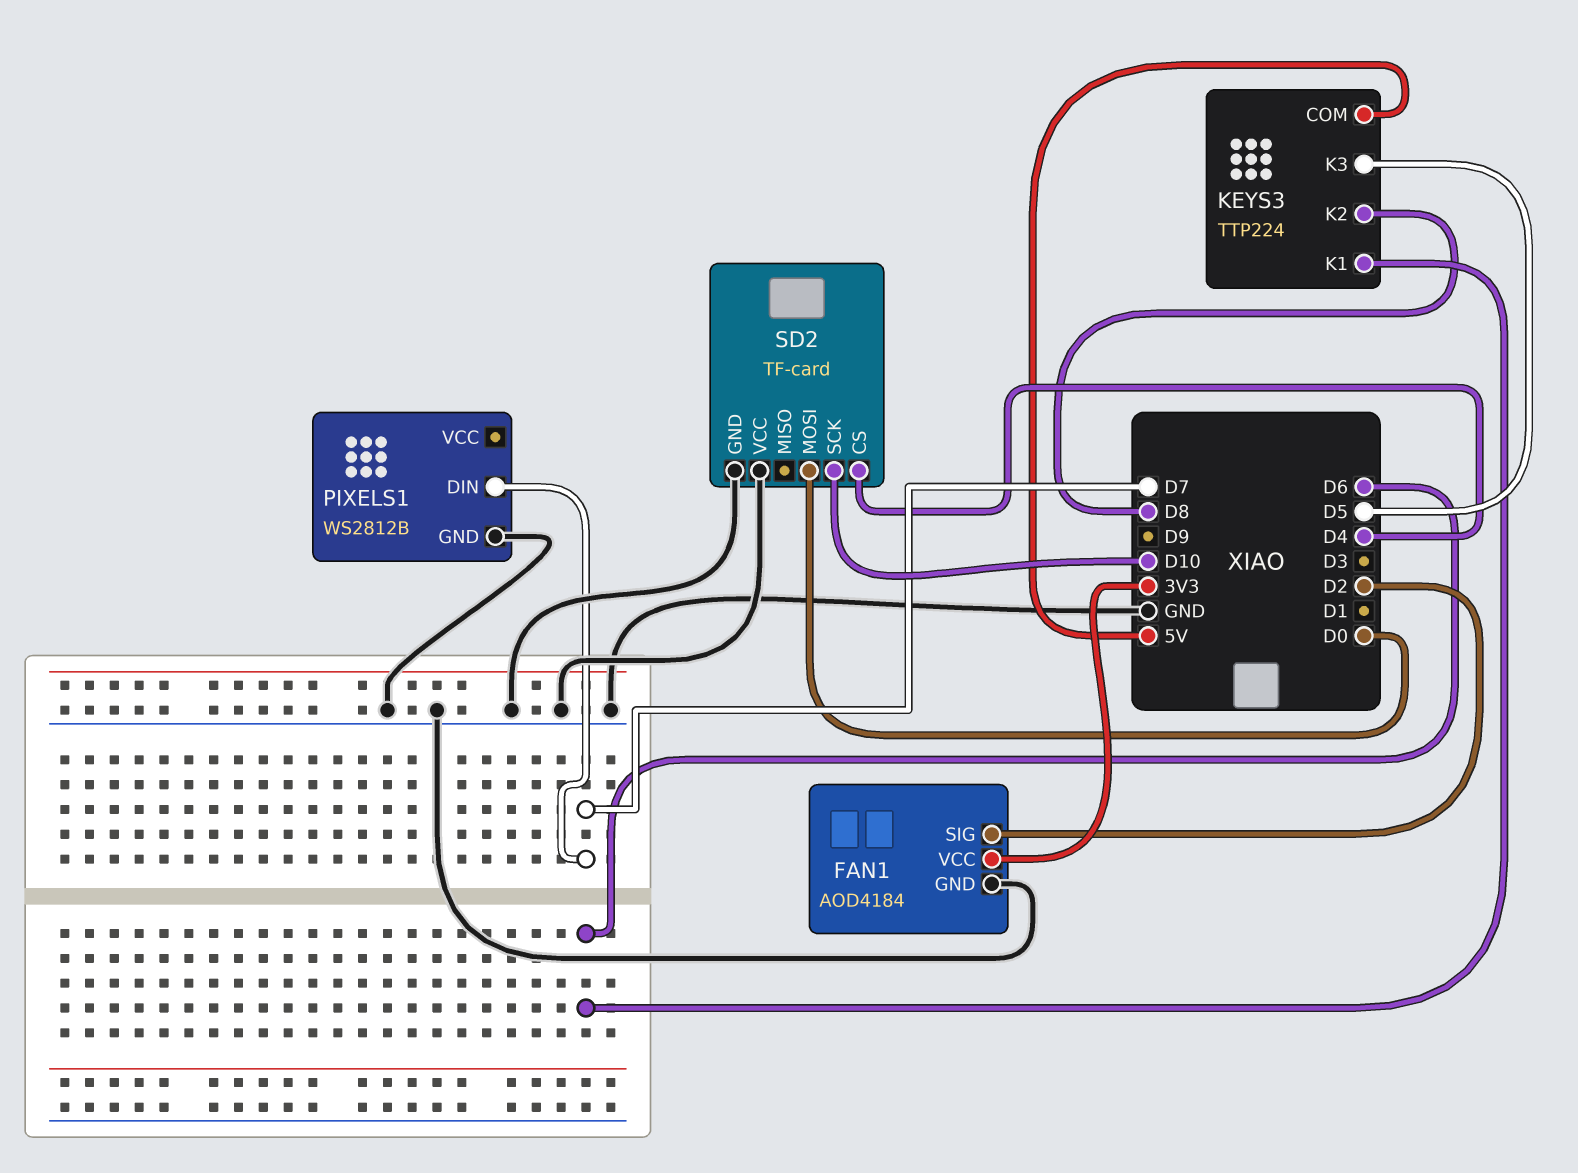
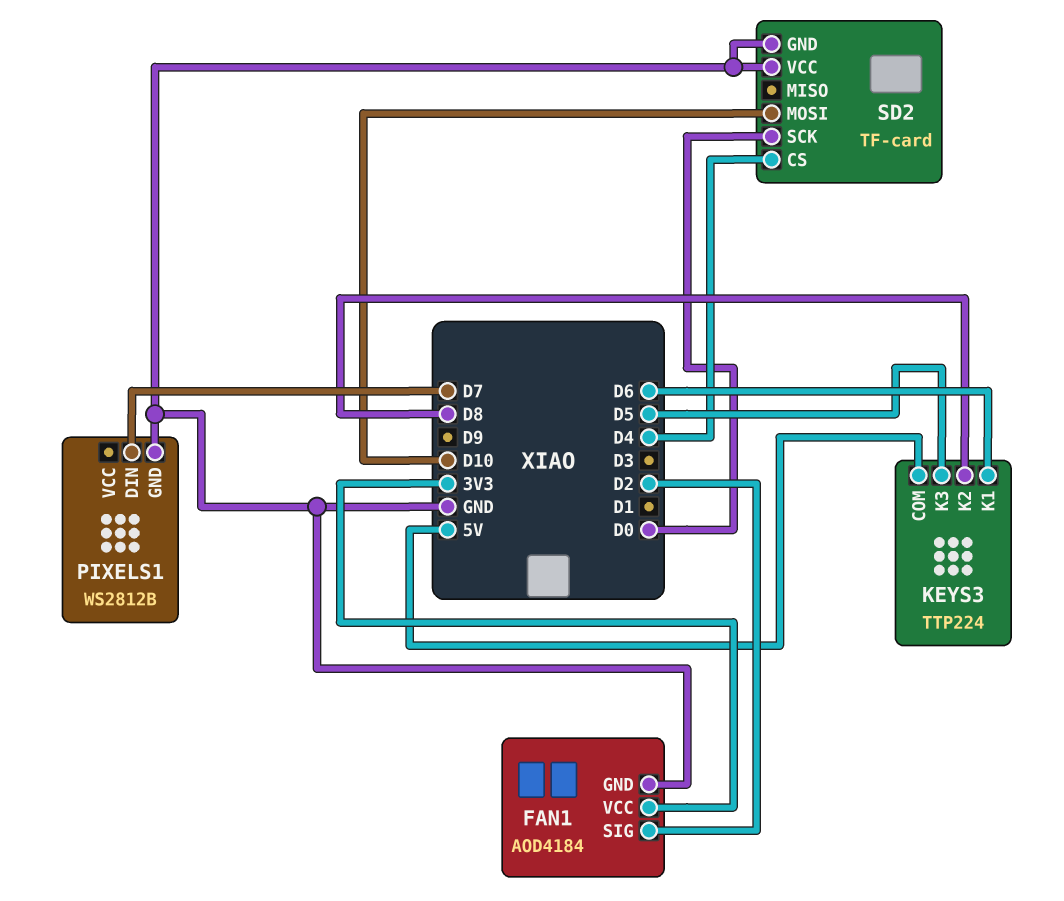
SD2 pin MOSI: D0 -> D10
SD2 pin SCK: D10 -> D0

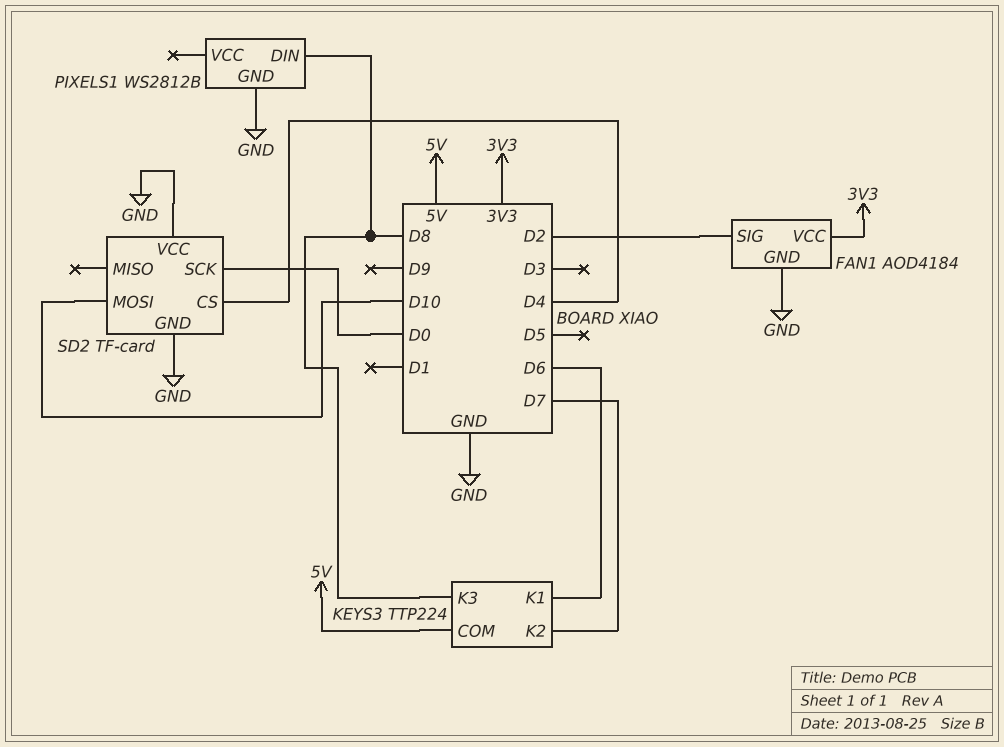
KEYS3 pin K2: D8 -> D7
KEYS3 pin K3: D5 -> D8
PIXELS1 pin DIN: D7 -> D8

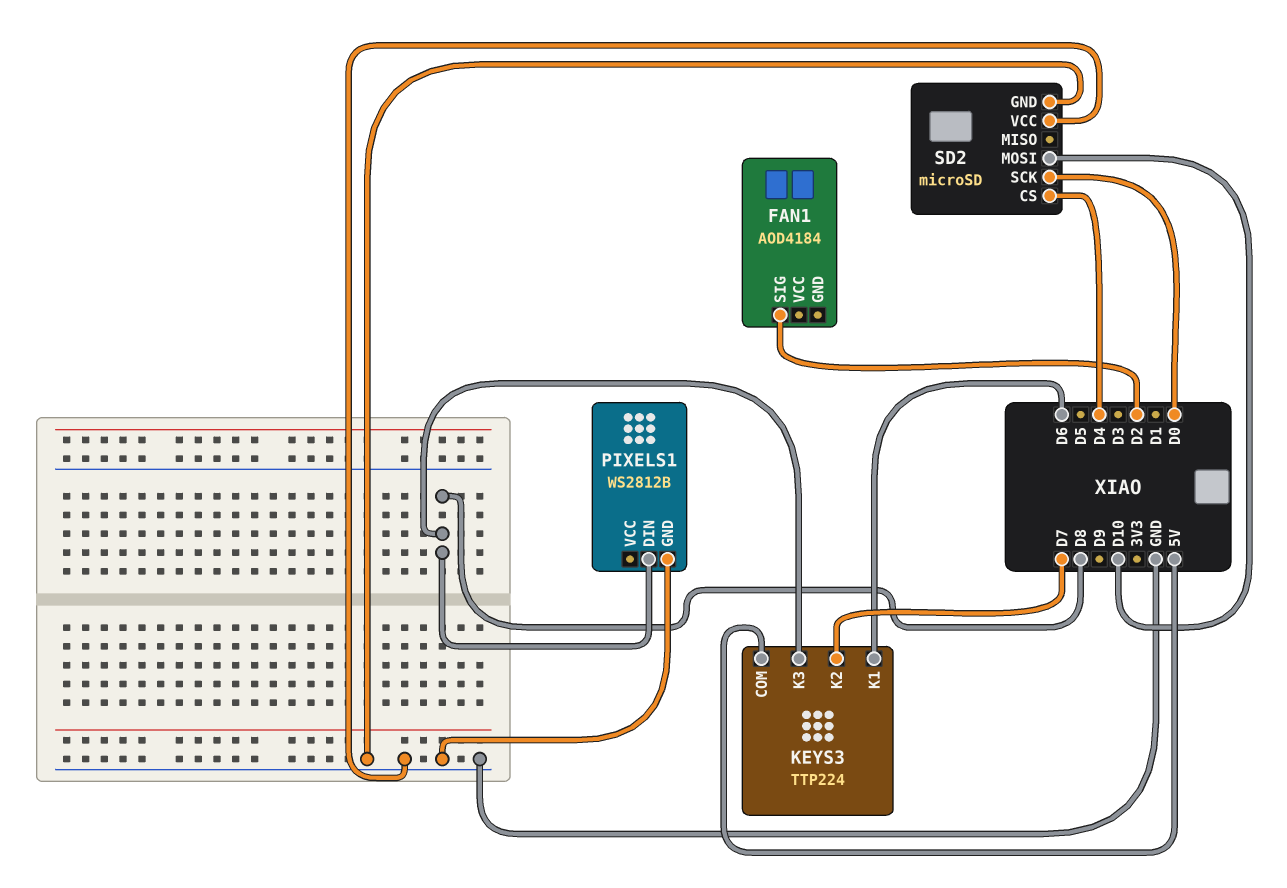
FAN1 pin GND: GND -> none
FAN1 pin VCC: 3V3 -> none
SD2: TF-card -> microSD

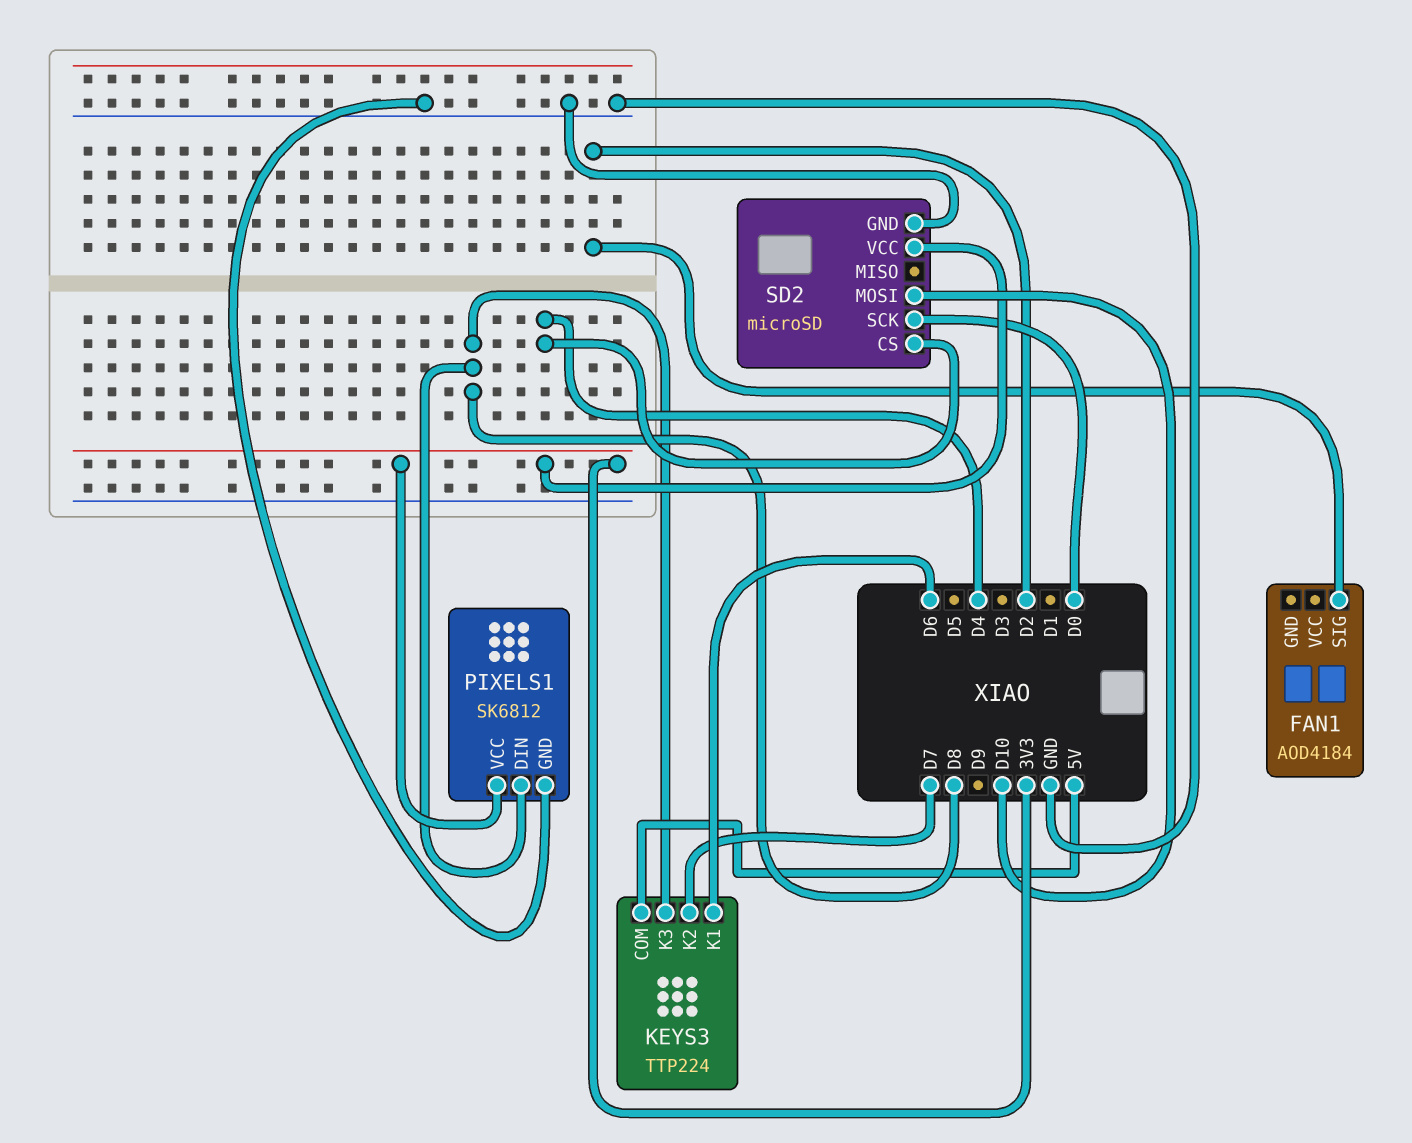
PIXELS1: WS2812B -> SK6812
PIXELS1 pin VCC: none -> 3V3
SD2 pin VCC: GND -> 3V3

